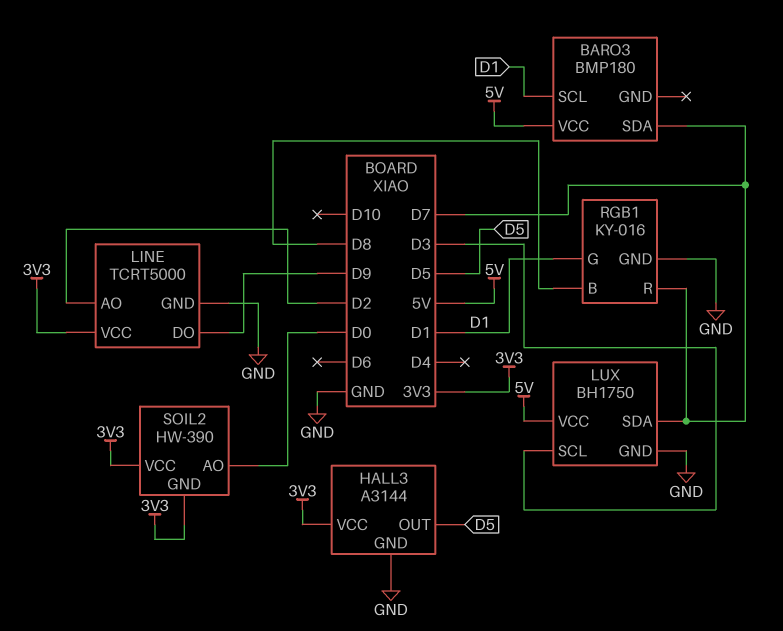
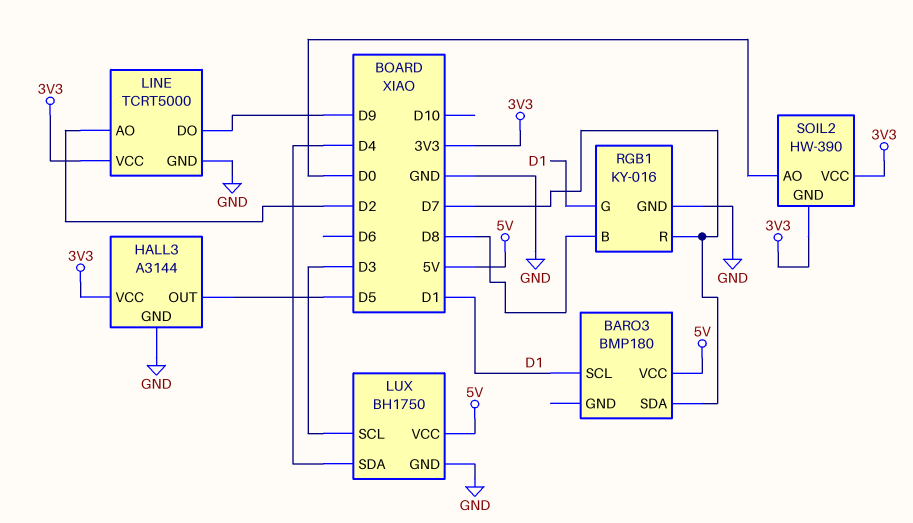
LUX pin SDA: D7 -> D4

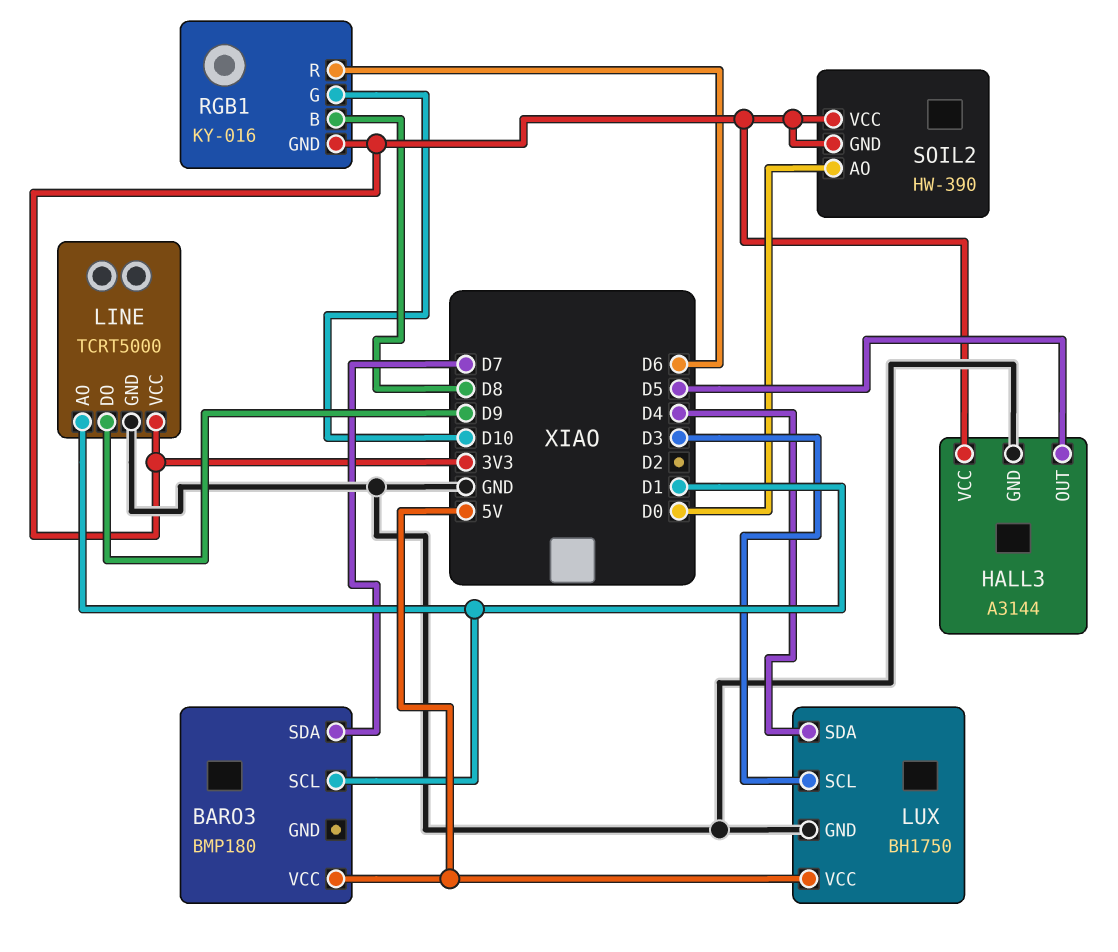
LINE pin AO: D2 -> D1
RGB1 pin G: D1 -> D10
RGB1 pin GND: GND -> 3V3
RGB1 pin R: D7 -> D6

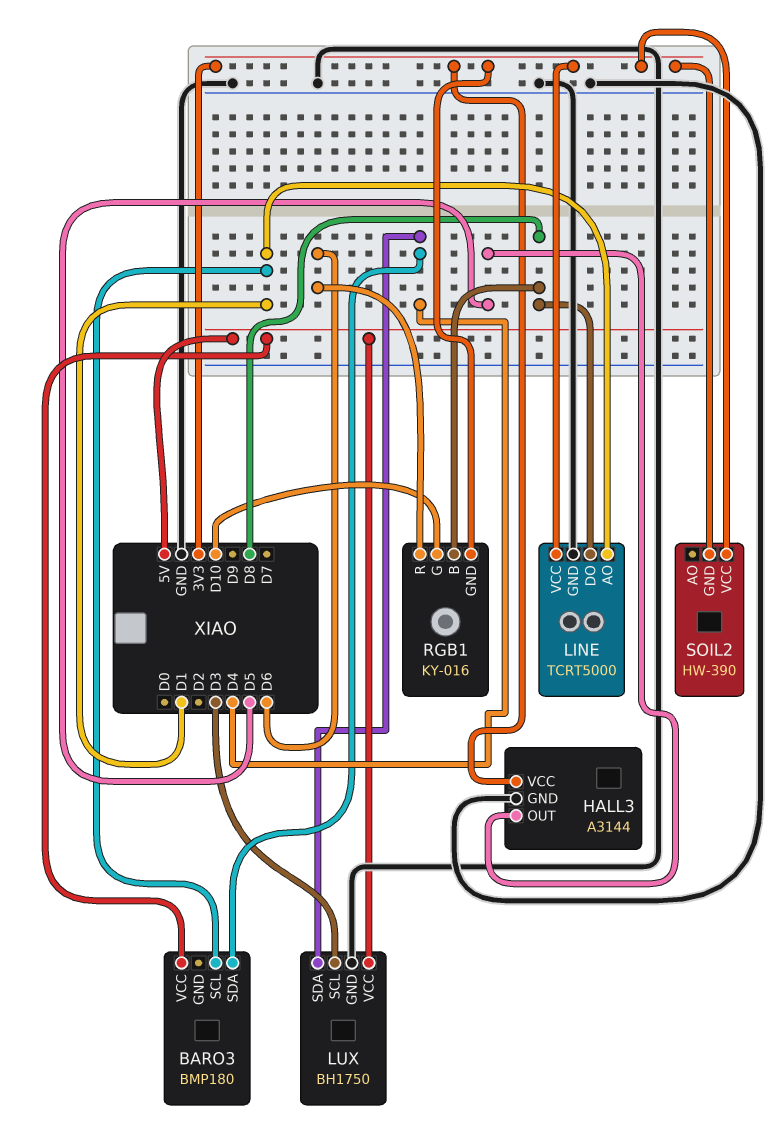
BARO3 pin SDA: D7 -> D4
LINE pin DO: D9 -> D8
SOIL2 pin AO: D0 -> none

